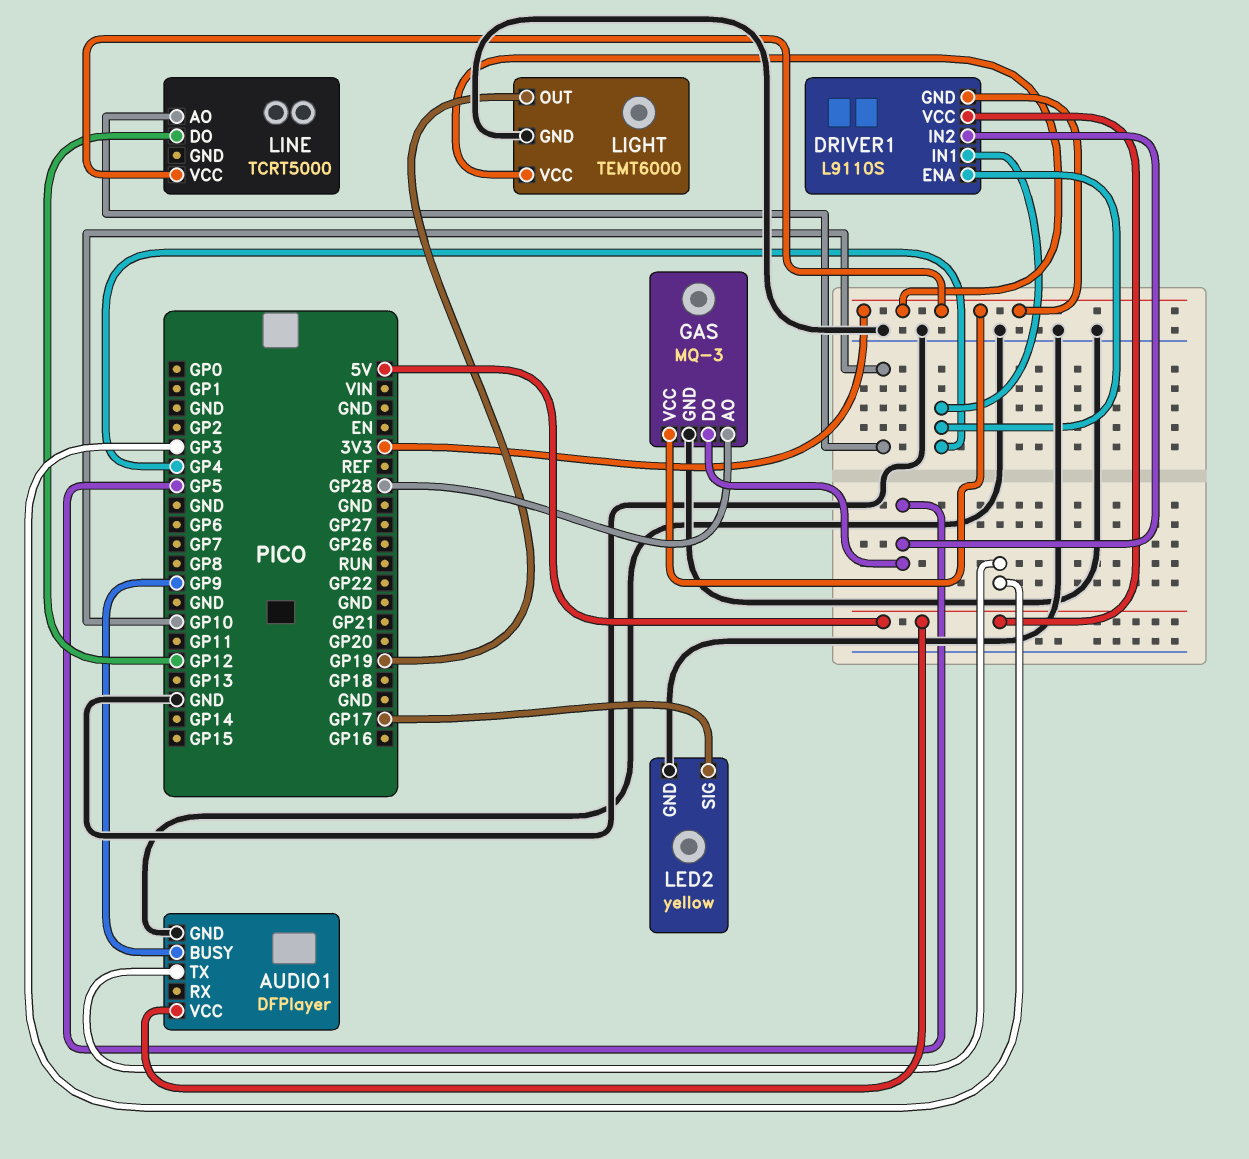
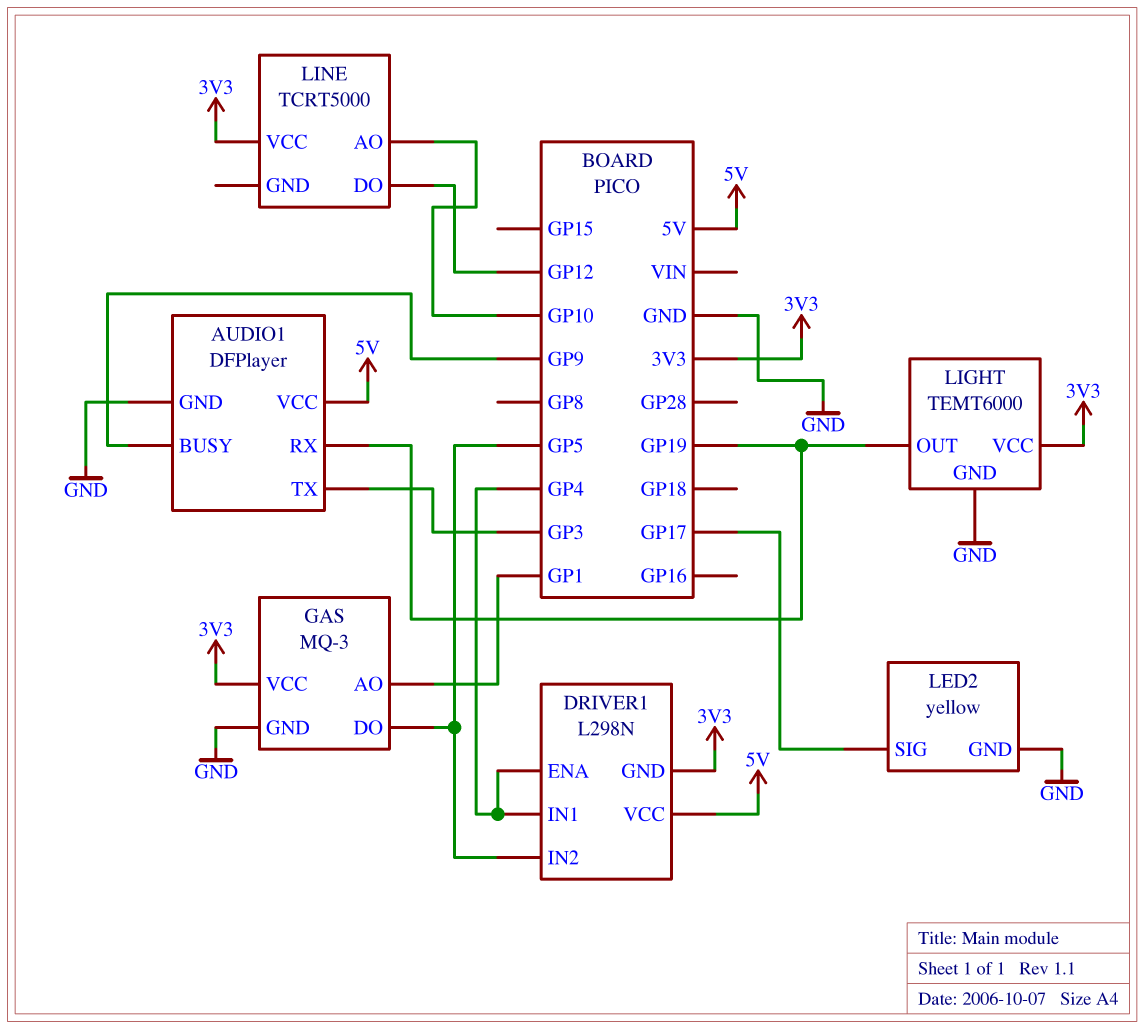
AUDIO1 pin RX: none -> GP19
DRIVER1: L9110S -> L298N
GAS pin AO: GP28 -> GP1

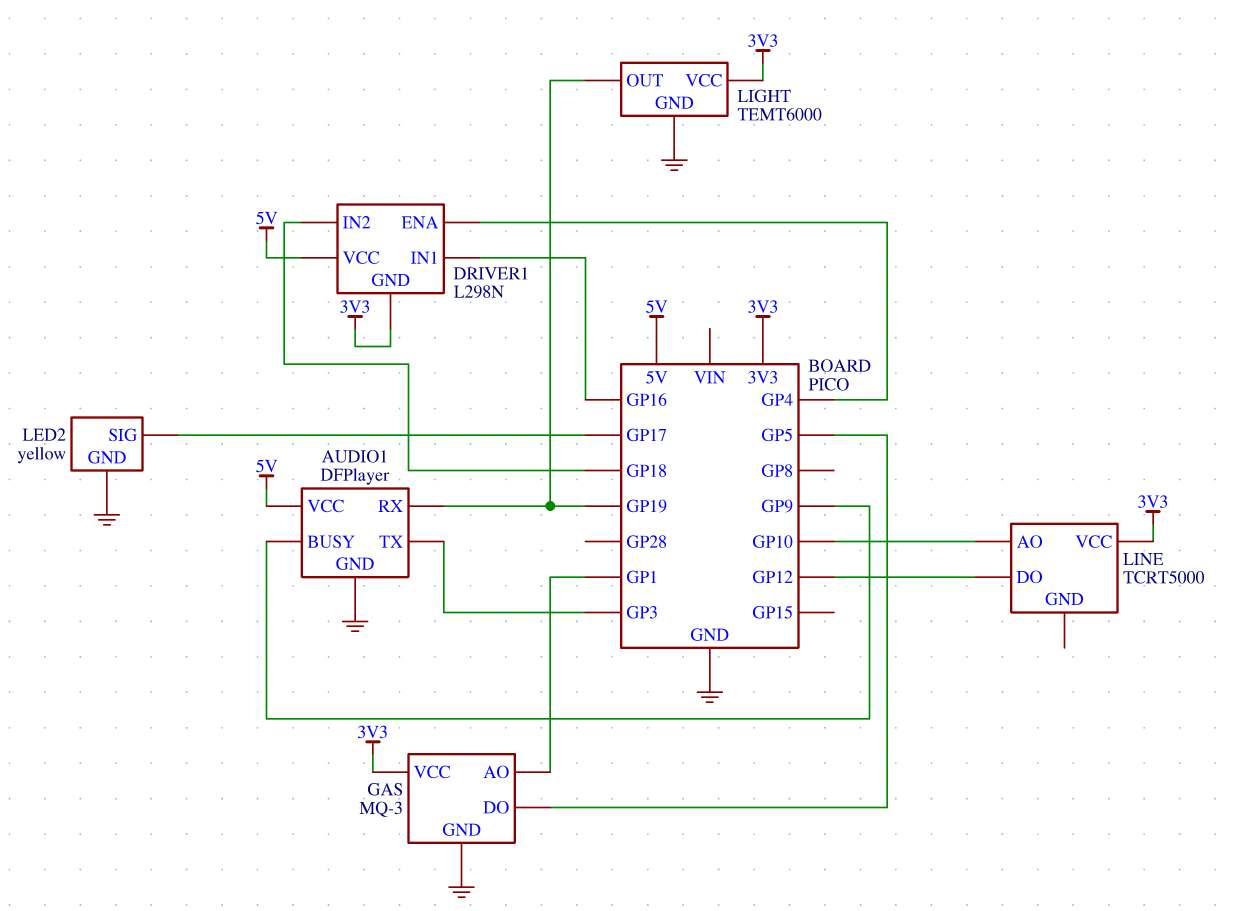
DRIVER1 pin IN1: GP4 -> GP16
DRIVER1 pin IN2: GP5 -> GP18

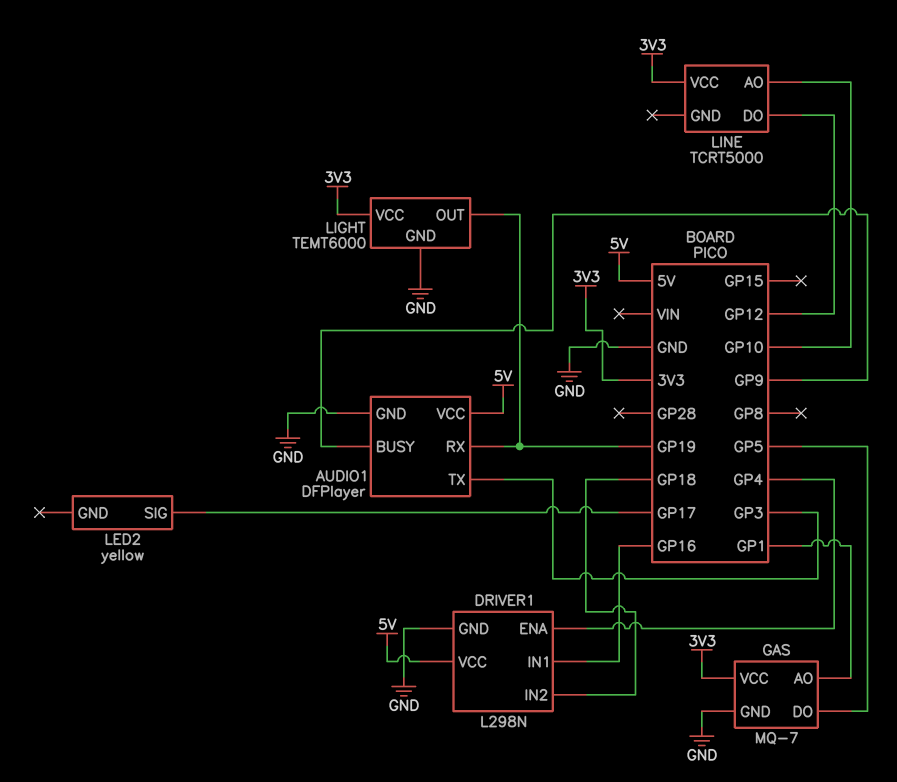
DRIVER1 pin GND: 3V3 -> GND
GAS: MQ-3 -> MQ-7
LED2 pin GND: GND -> none

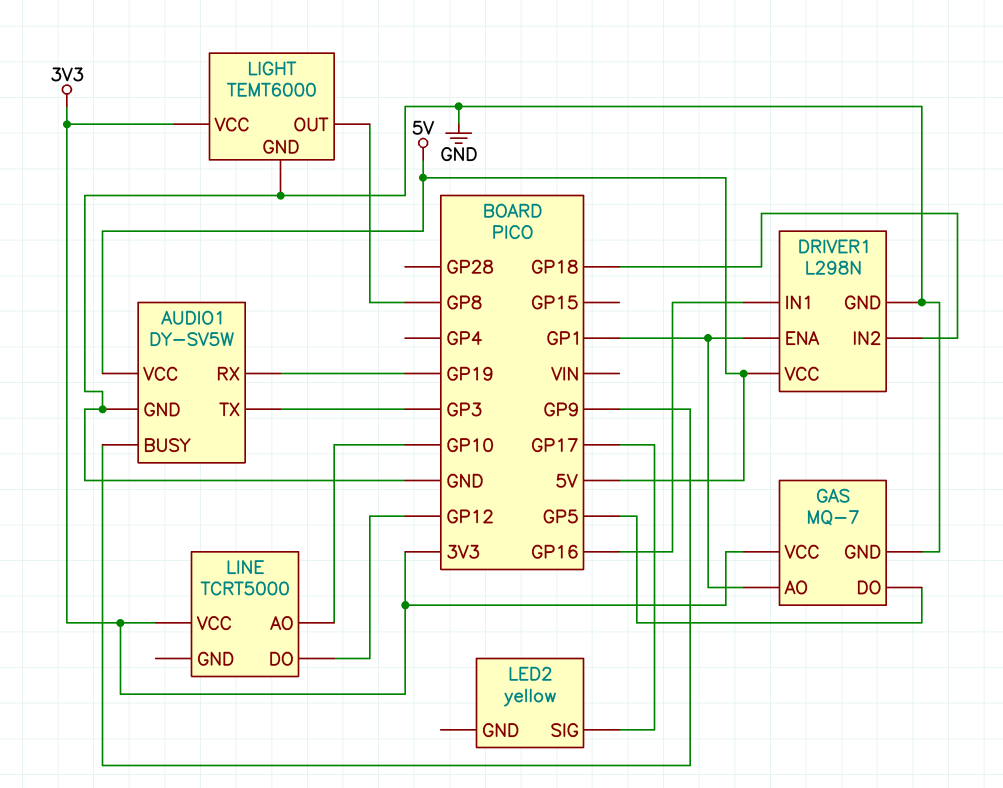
AUDIO1: DFPlayer -> DY-SV5W
DRIVER1 pin ENA: GP4 -> GP1
LIGHT pin OUT: GP19 -> GP8

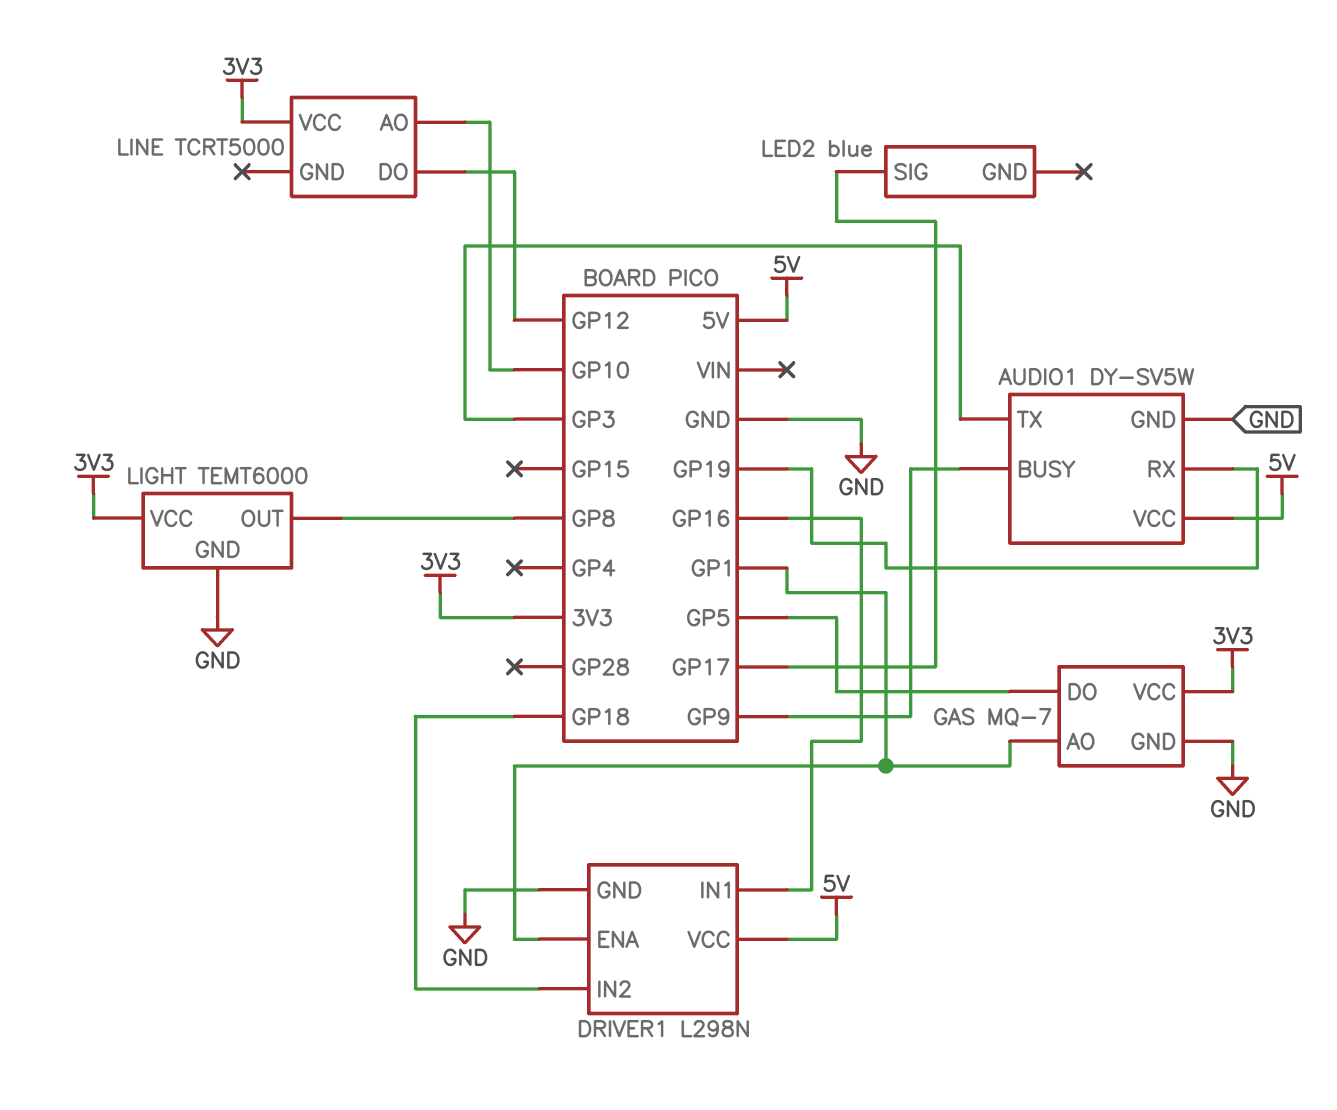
LED2: yellow -> blue

